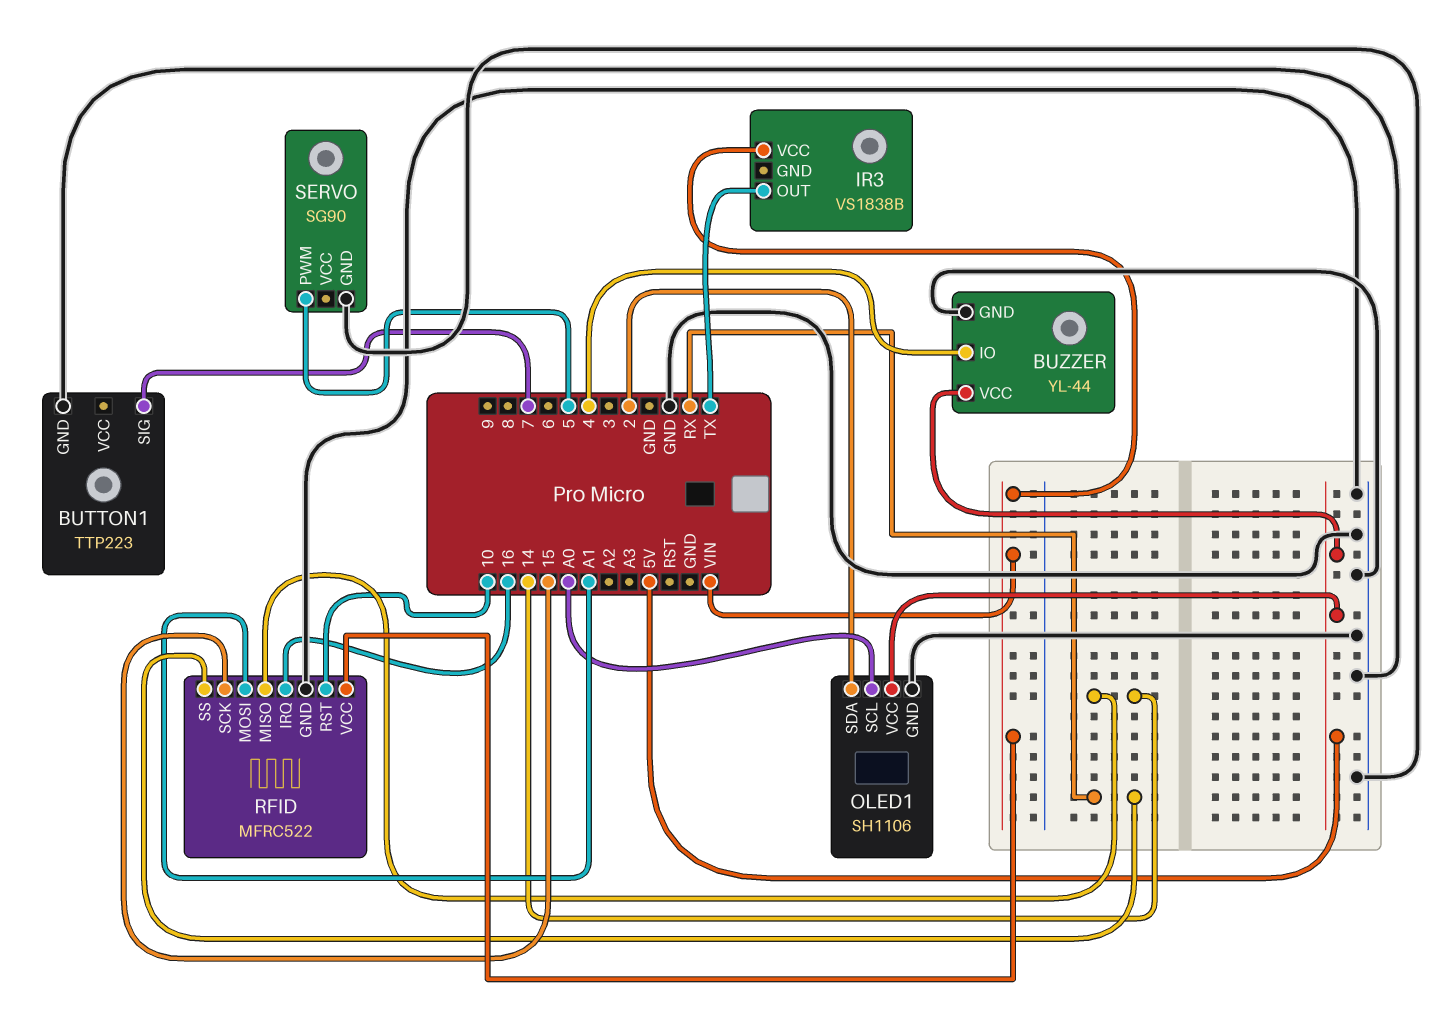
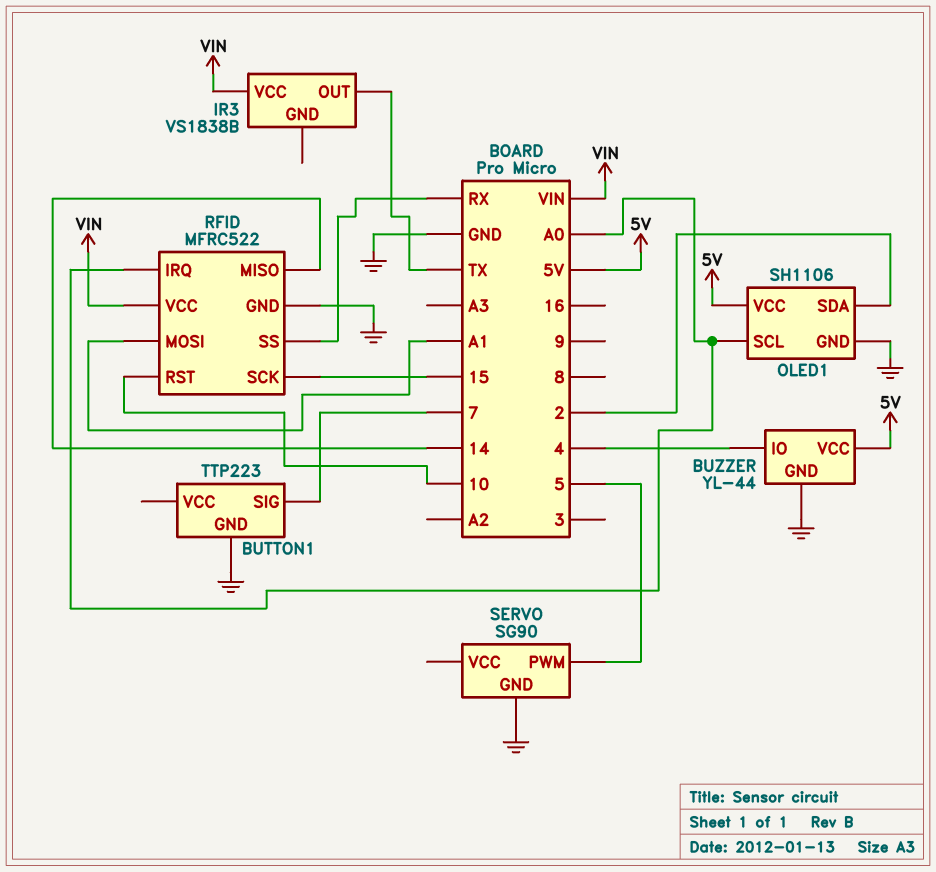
RFID pin IRQ: 16 -> A0

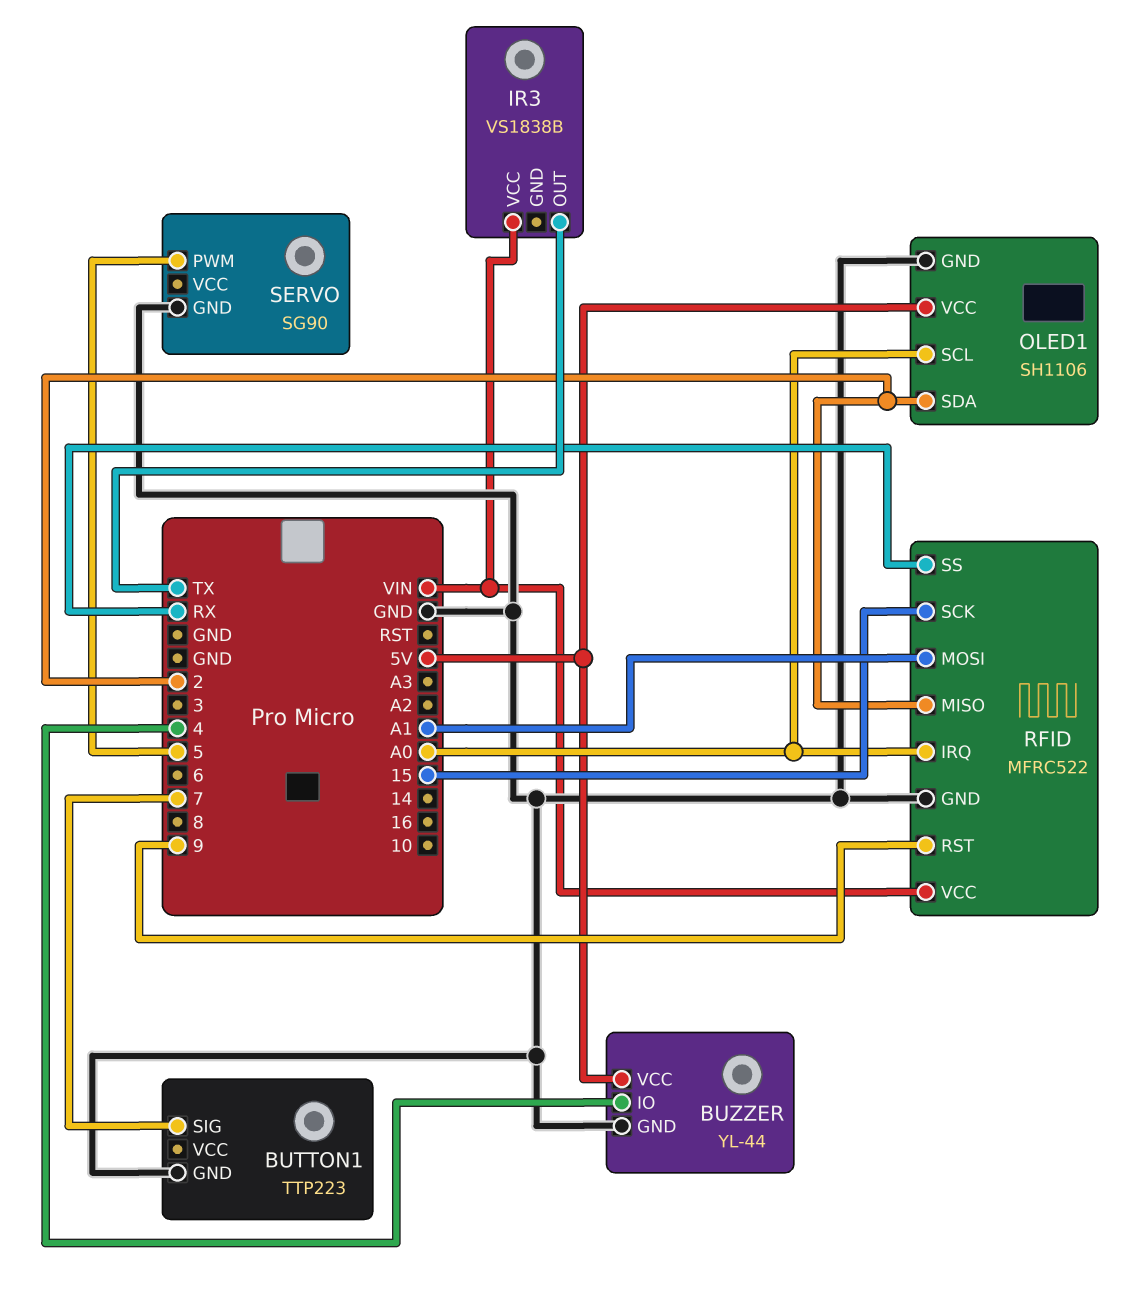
RFID pin MISO: 14 -> 2
RFID pin RST: 10 -> 9

